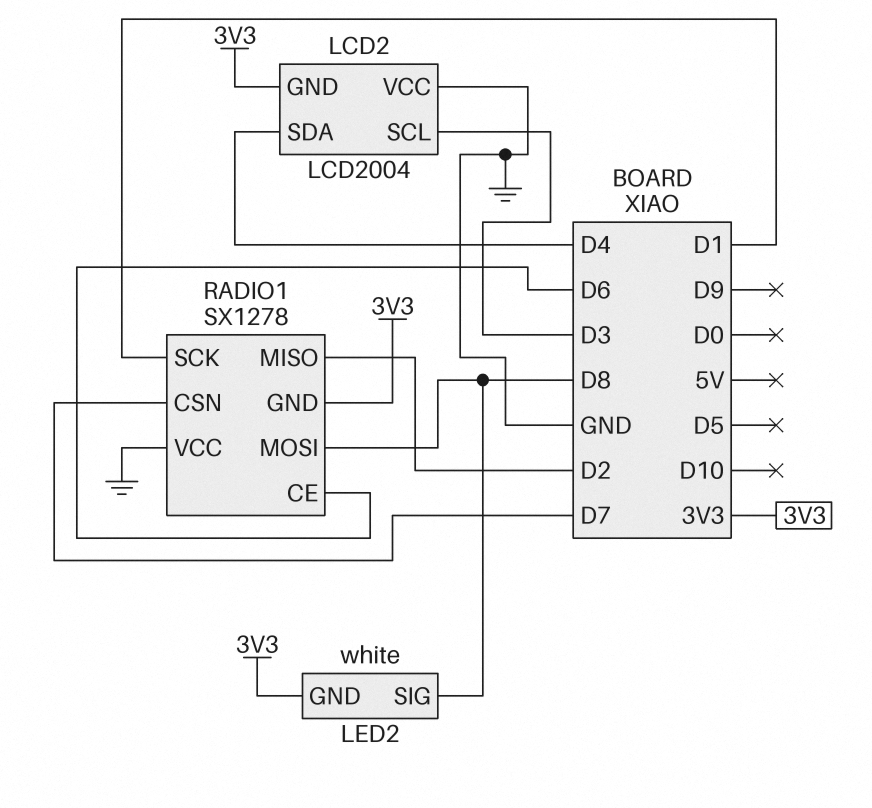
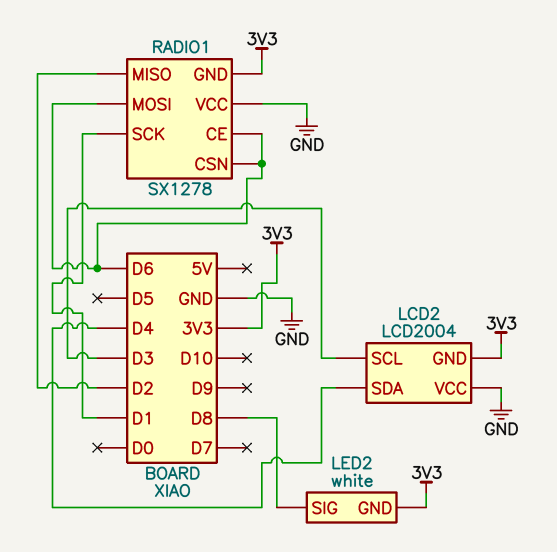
RADIO1 pin CSN: D7 -> D6
RADIO1 pin MOSI: D8 -> D6

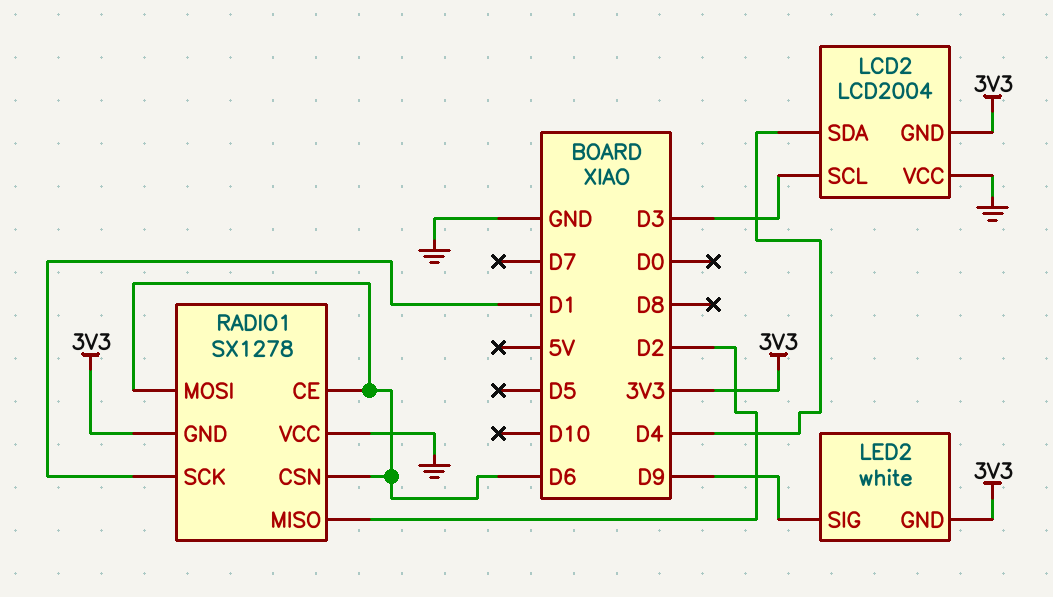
LED2 pin SIG: D8 -> D9

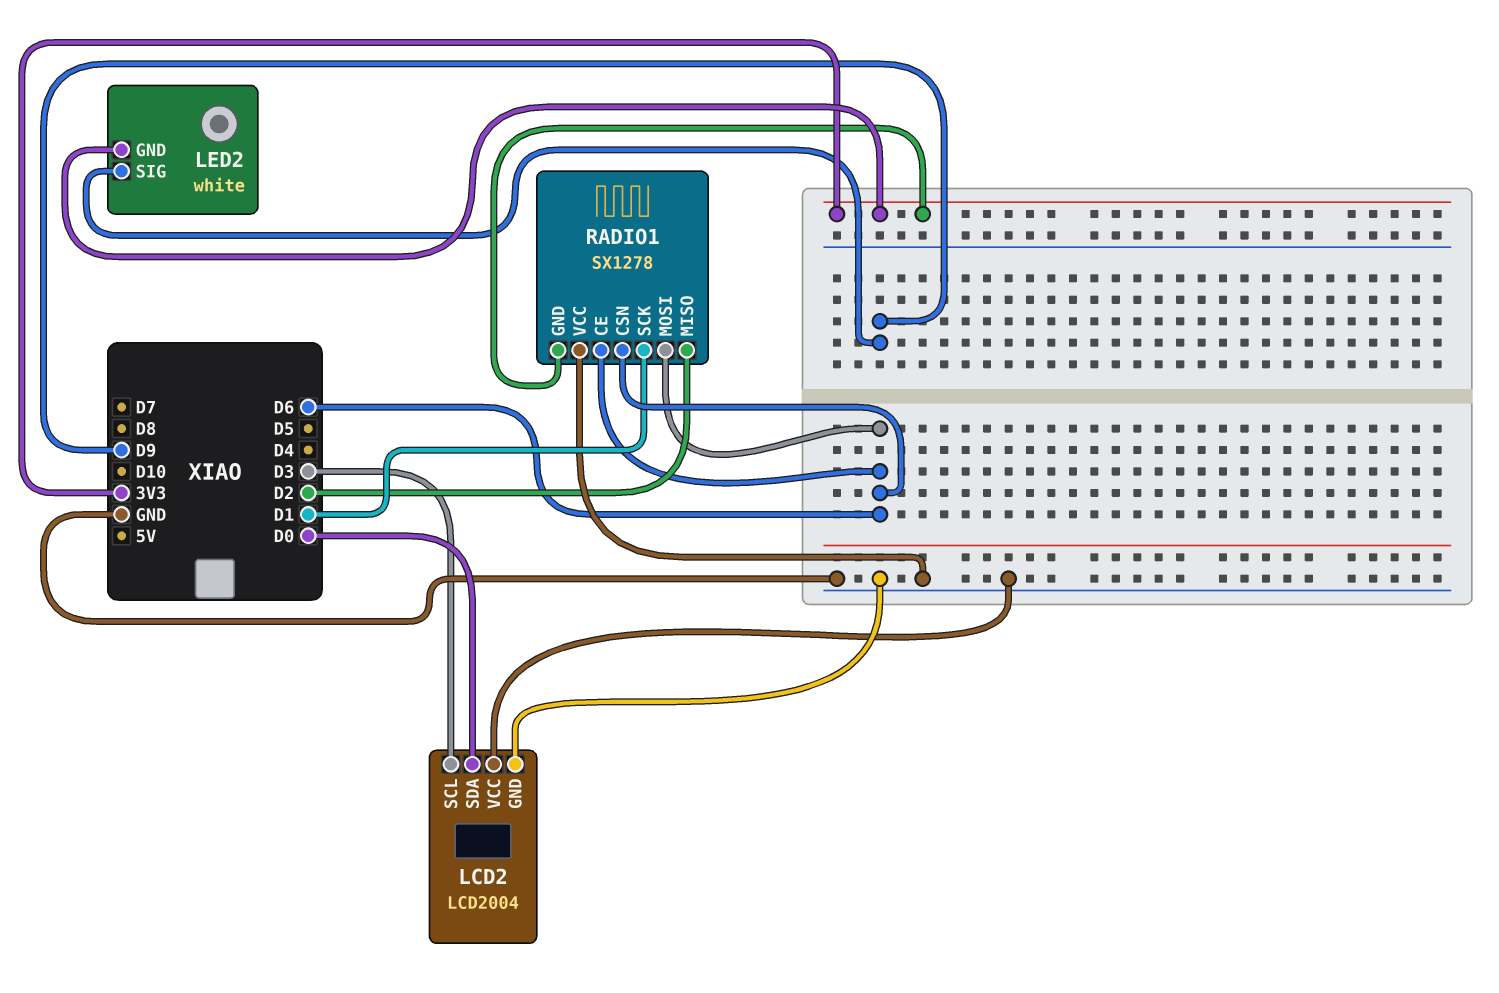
LCD2 pin GND: 3V3 -> GND
LCD2 pin SDA: D4 -> D0

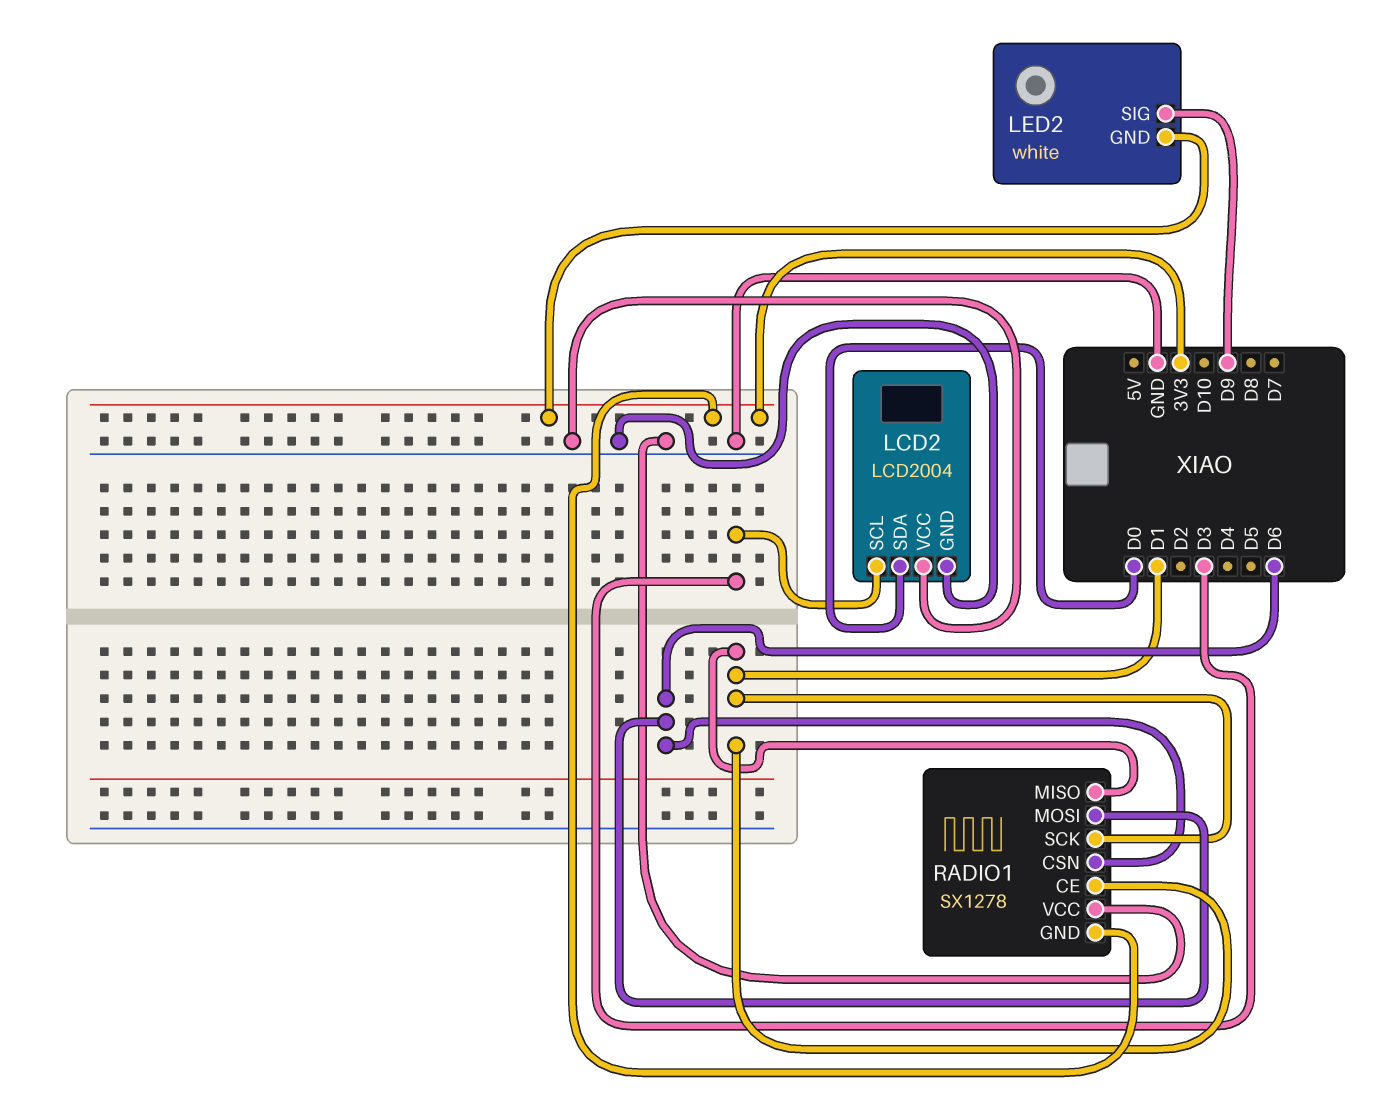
RADIO1 pin CE: D6 -> D1
RADIO1 pin MISO: D2 -> D1

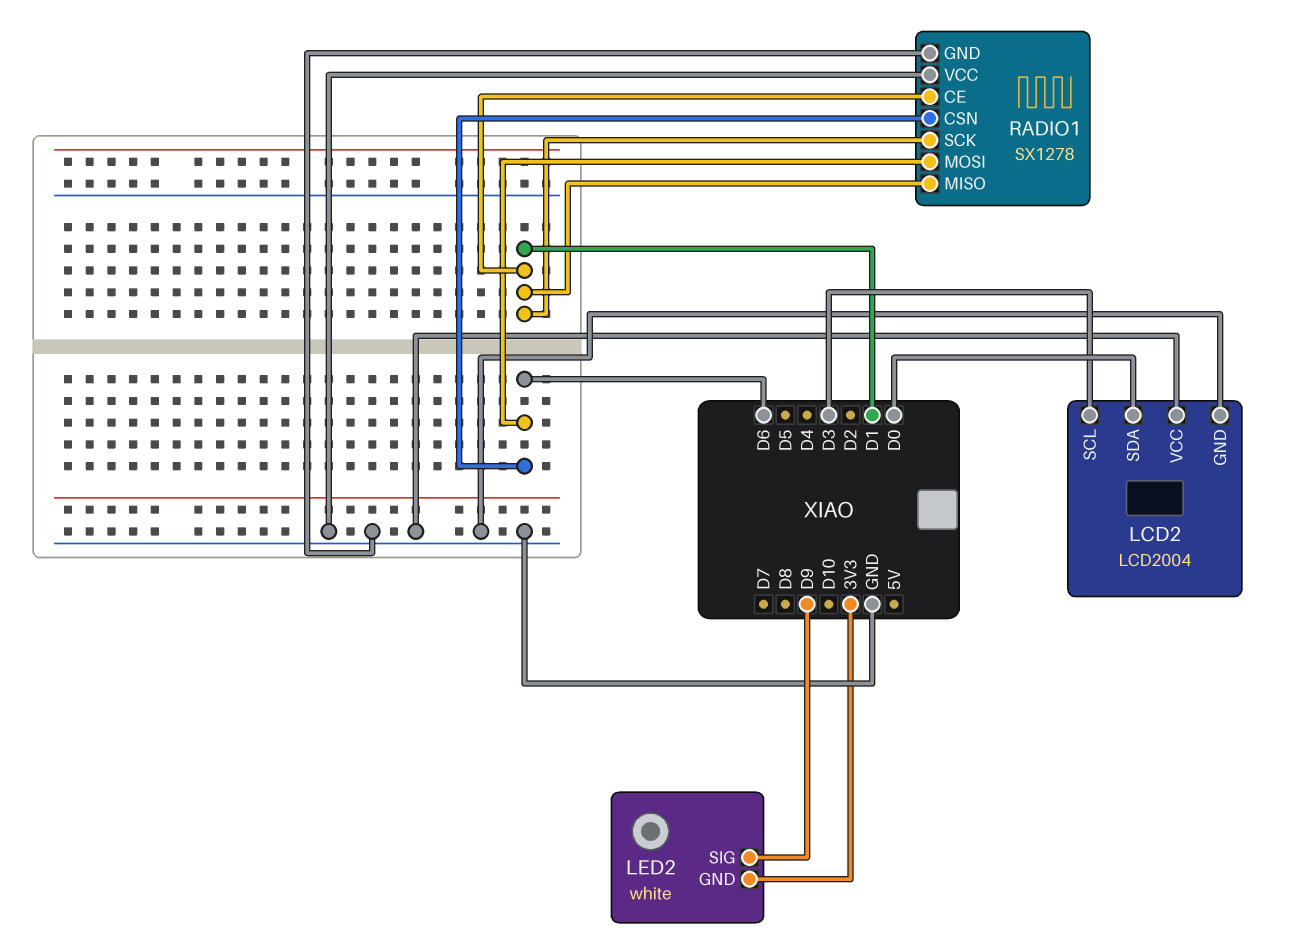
RADIO1 pin GND: 3V3 -> GND

